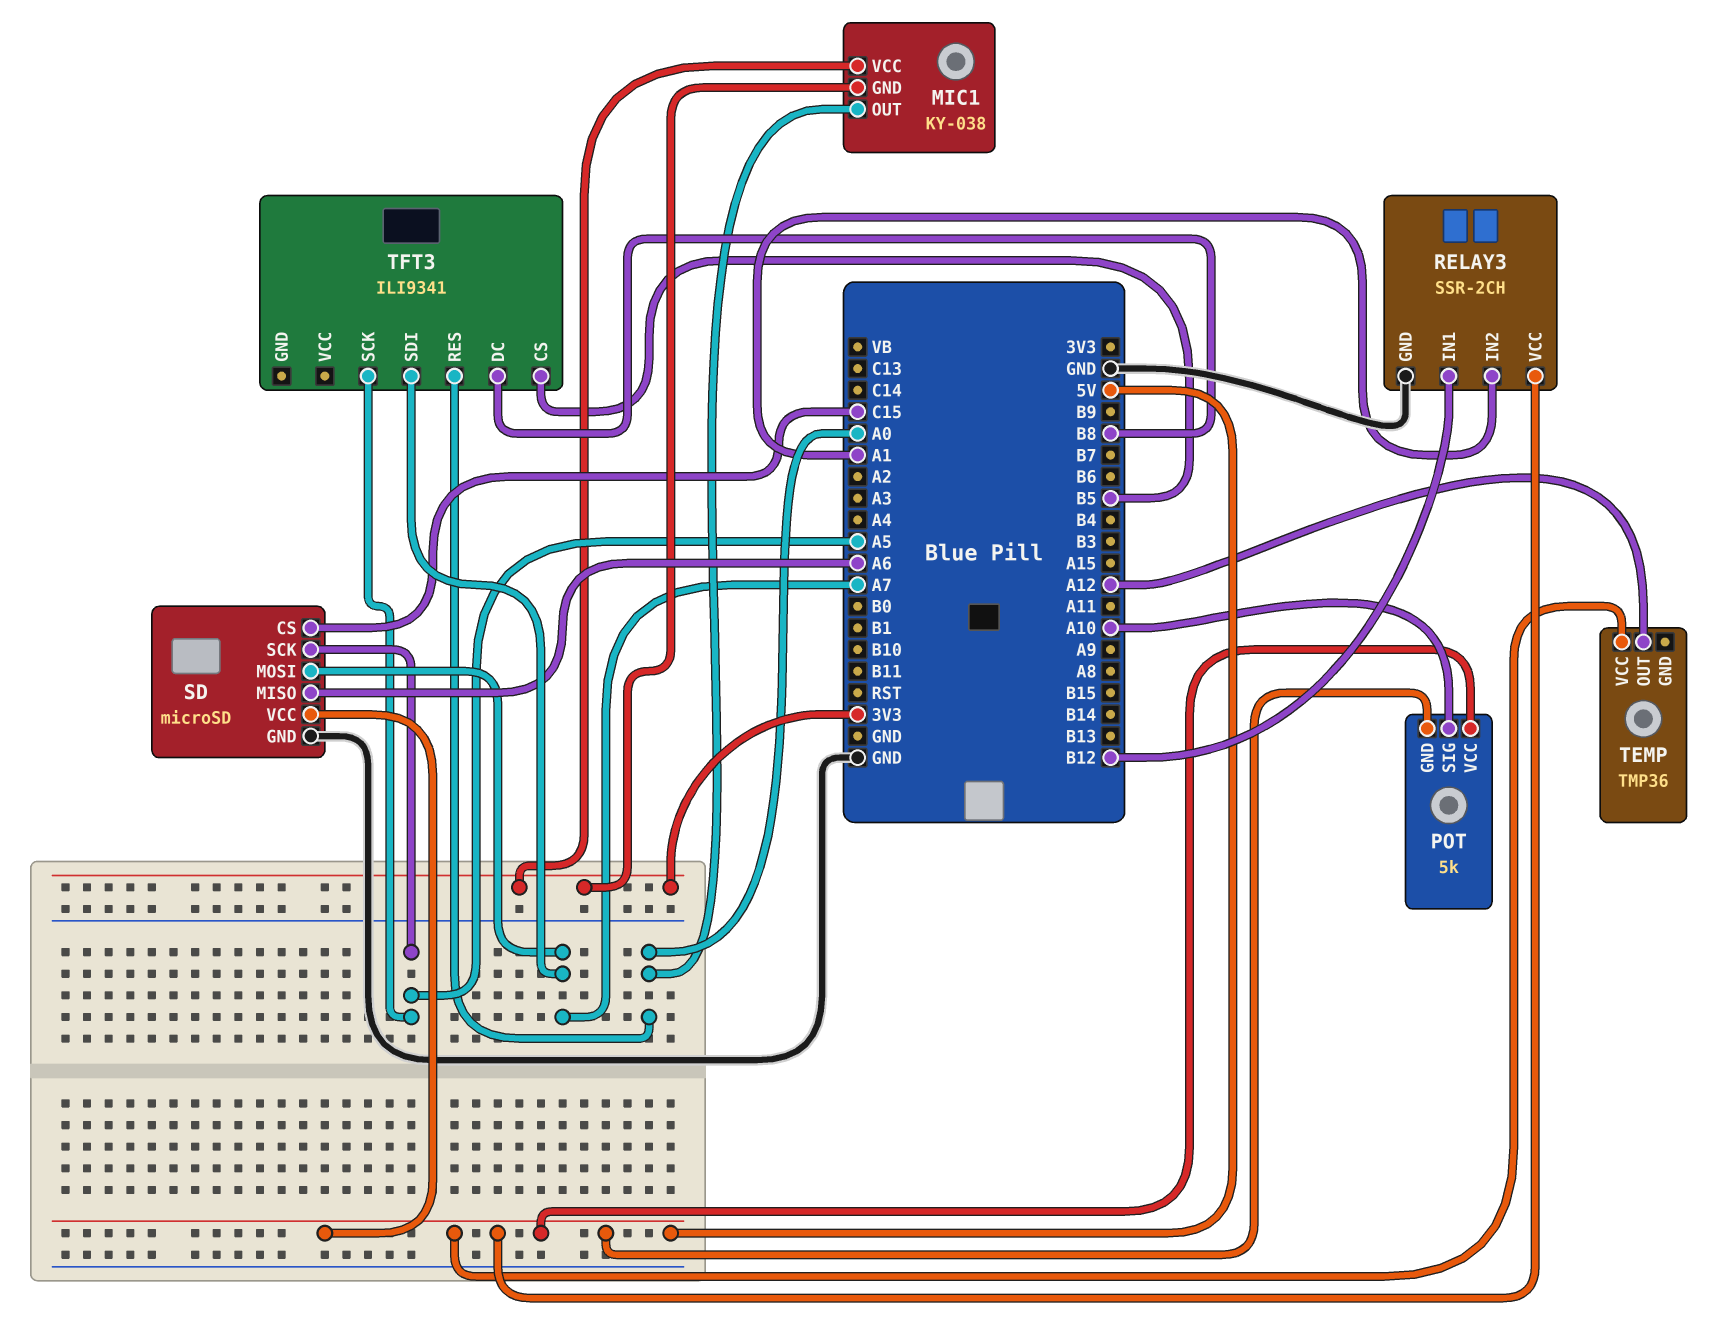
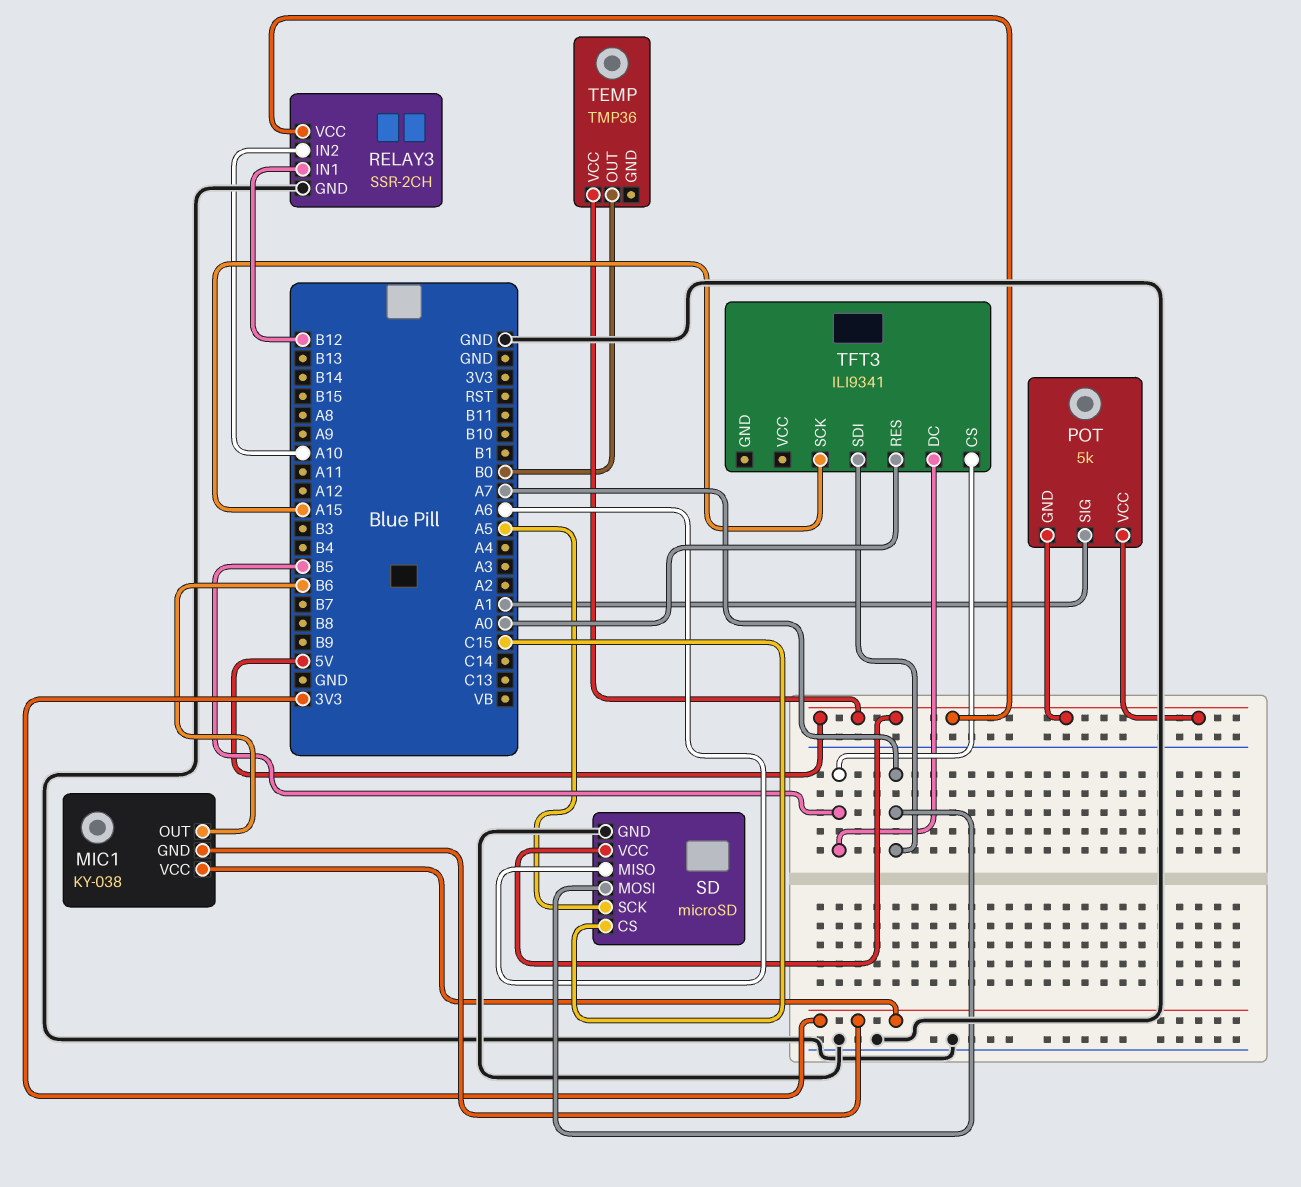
MIC1 pin OUT: A0 -> B6
POT pin SIG: A10 -> A1
RELAY3 pin IN2: A1 -> A10
TEMP pin OUT: A12 -> B0
TFT3 pin DC: B8 -> B5
TFT3 pin SCK: A5 -> A15

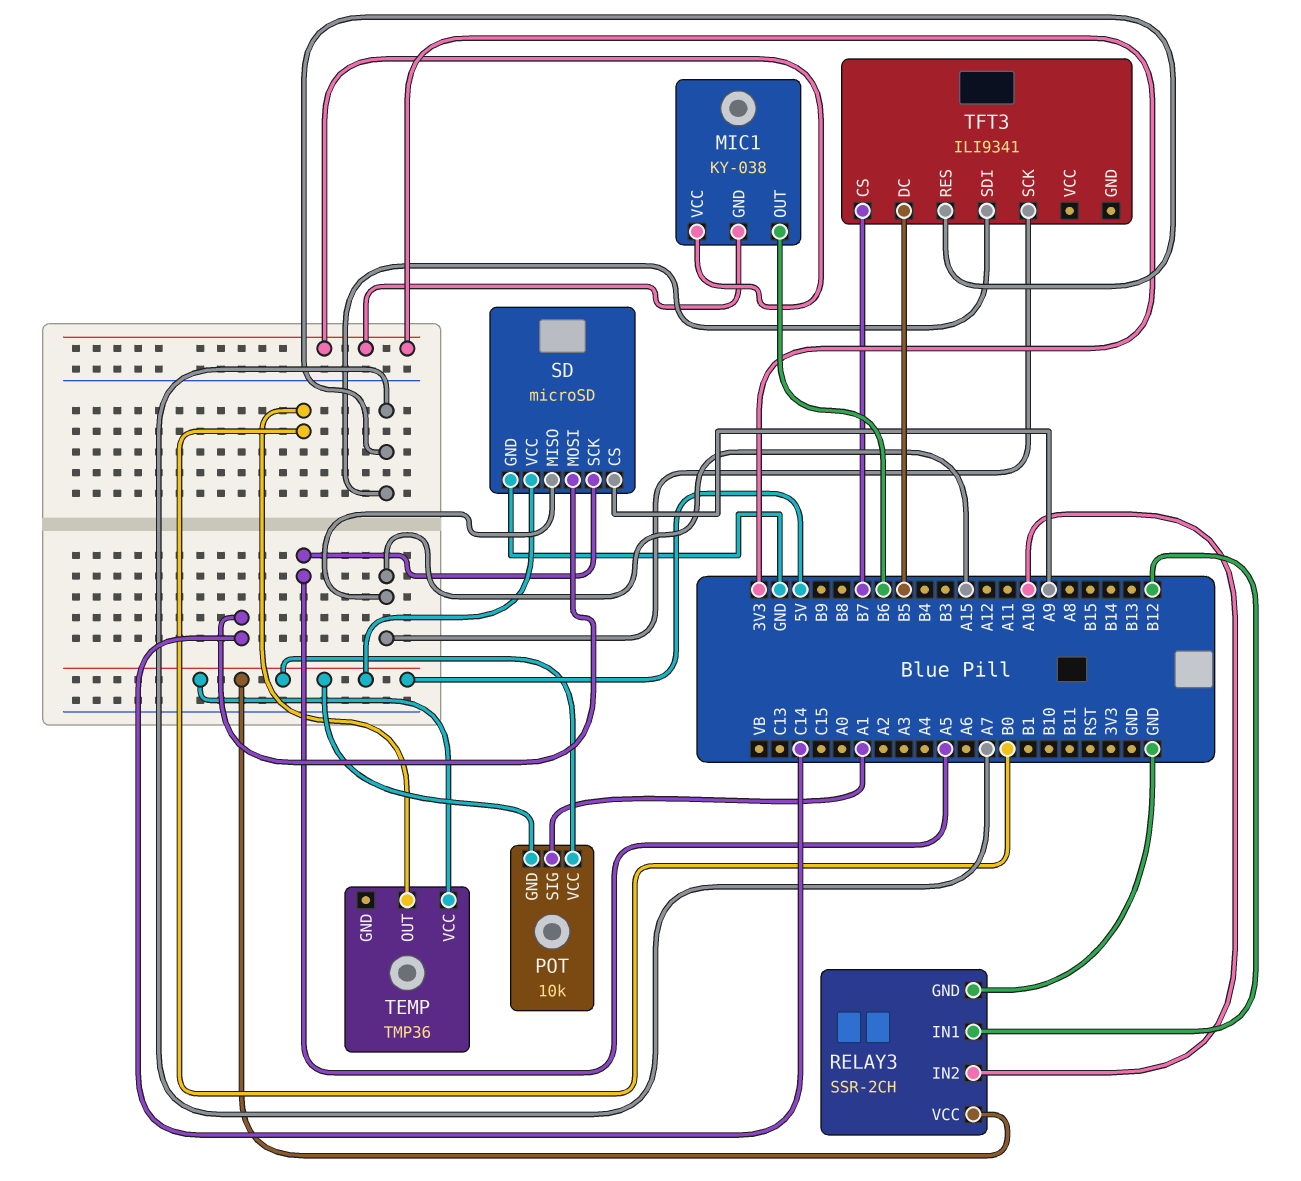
POT: 5k -> 10k
SD pin CS: C15 -> A9
SD pin MISO: A6 -> A15
SD pin MOSI: A7 -> C14
TFT3 pin CS: B5 -> B7
TFT3 pin RES: A0 -> A7

